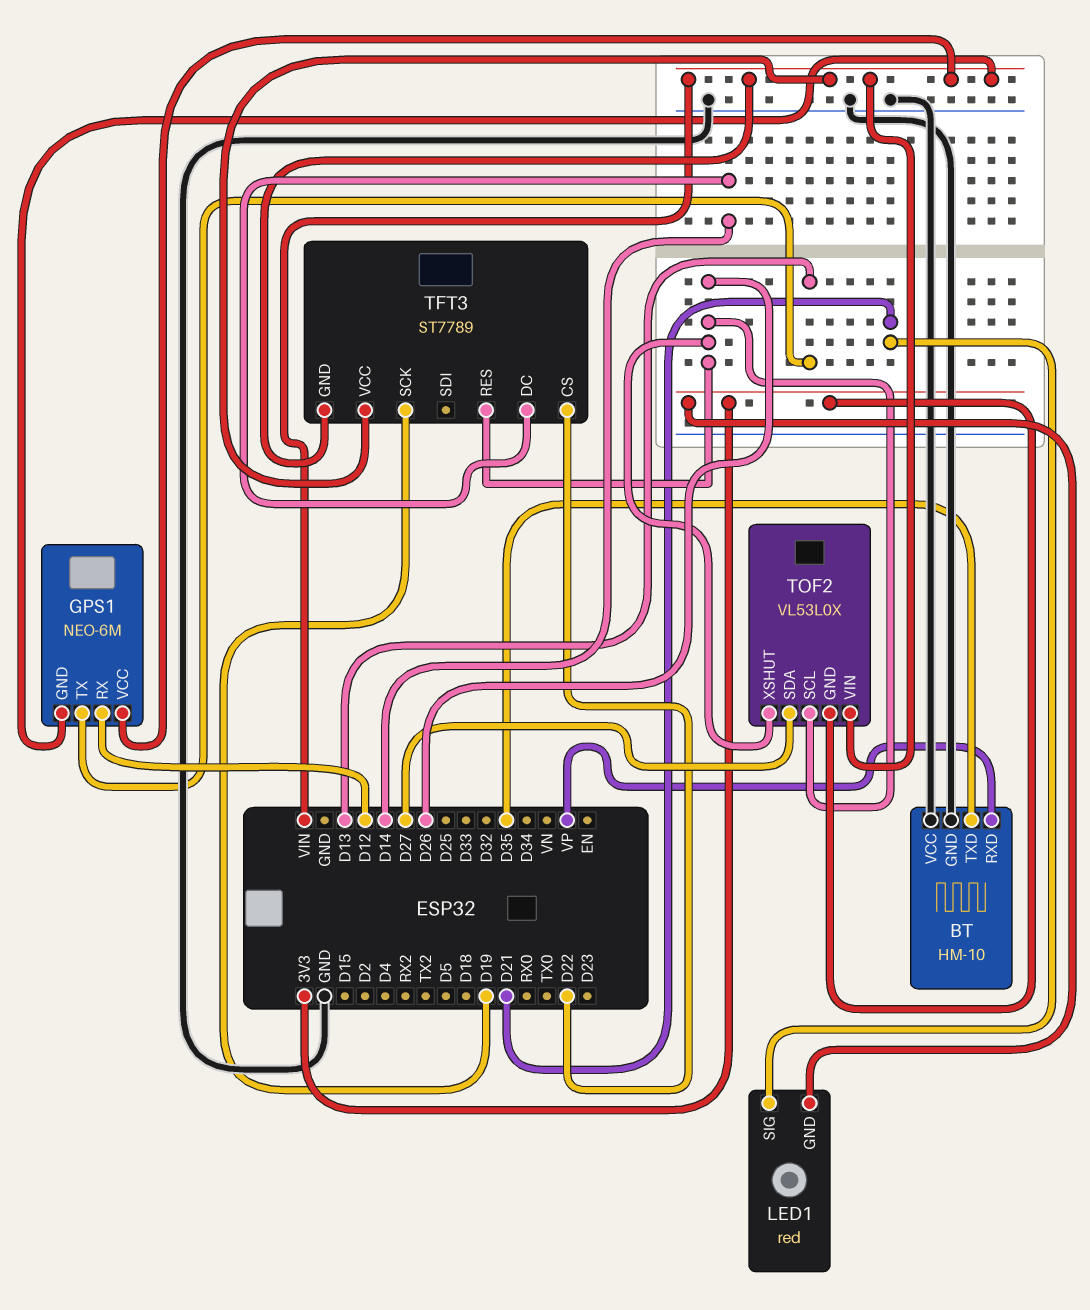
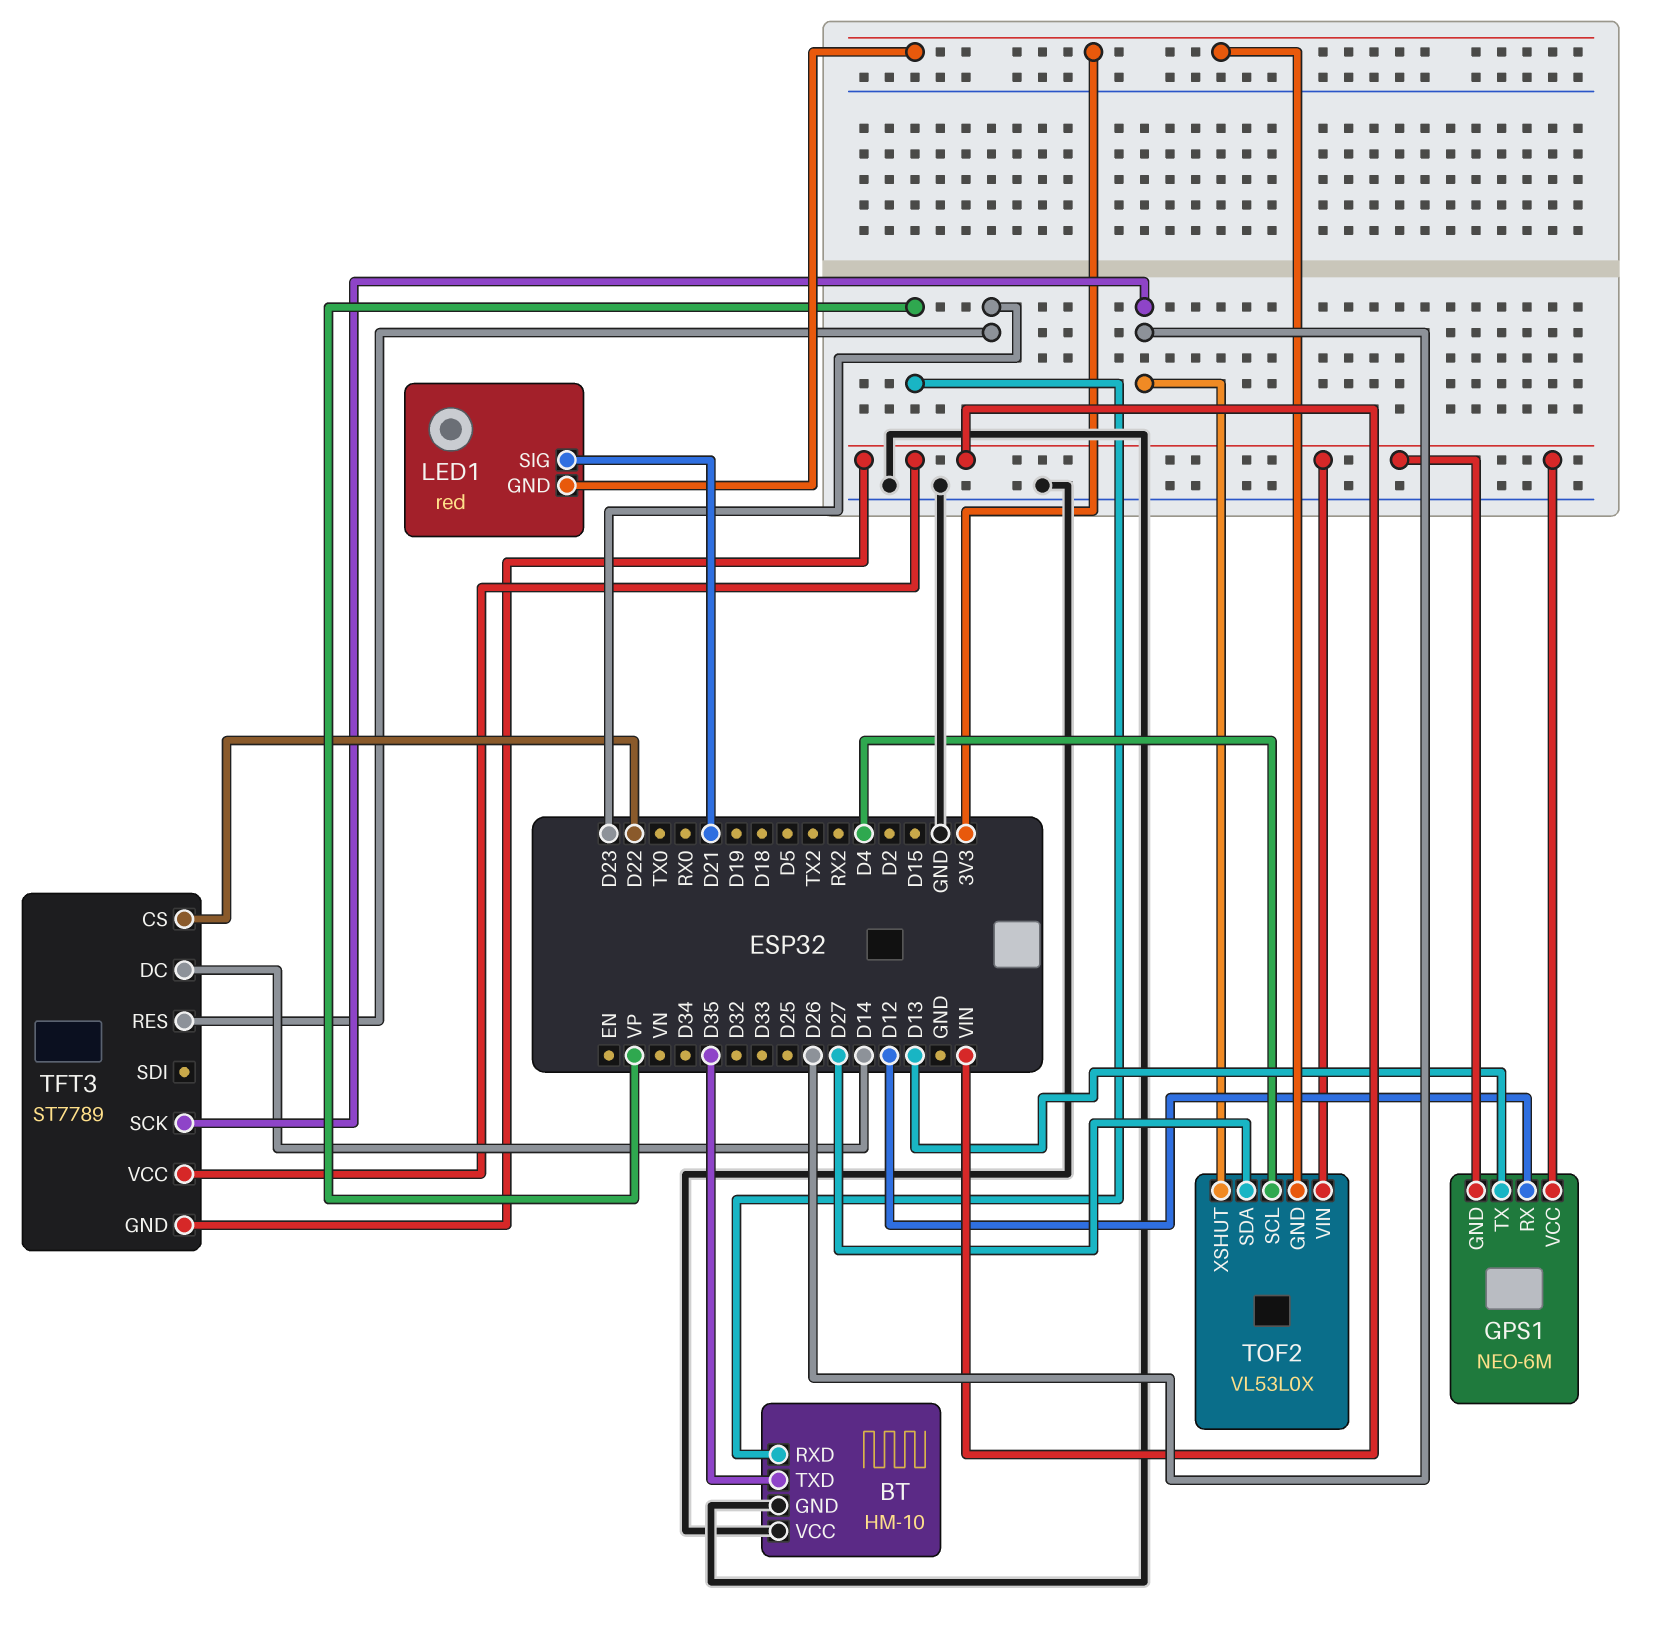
TFT3 pin RES: D26 -> D23
TFT3 pin SCK: D19 -> D26
TOF2 pin SCL: D26 -> D4

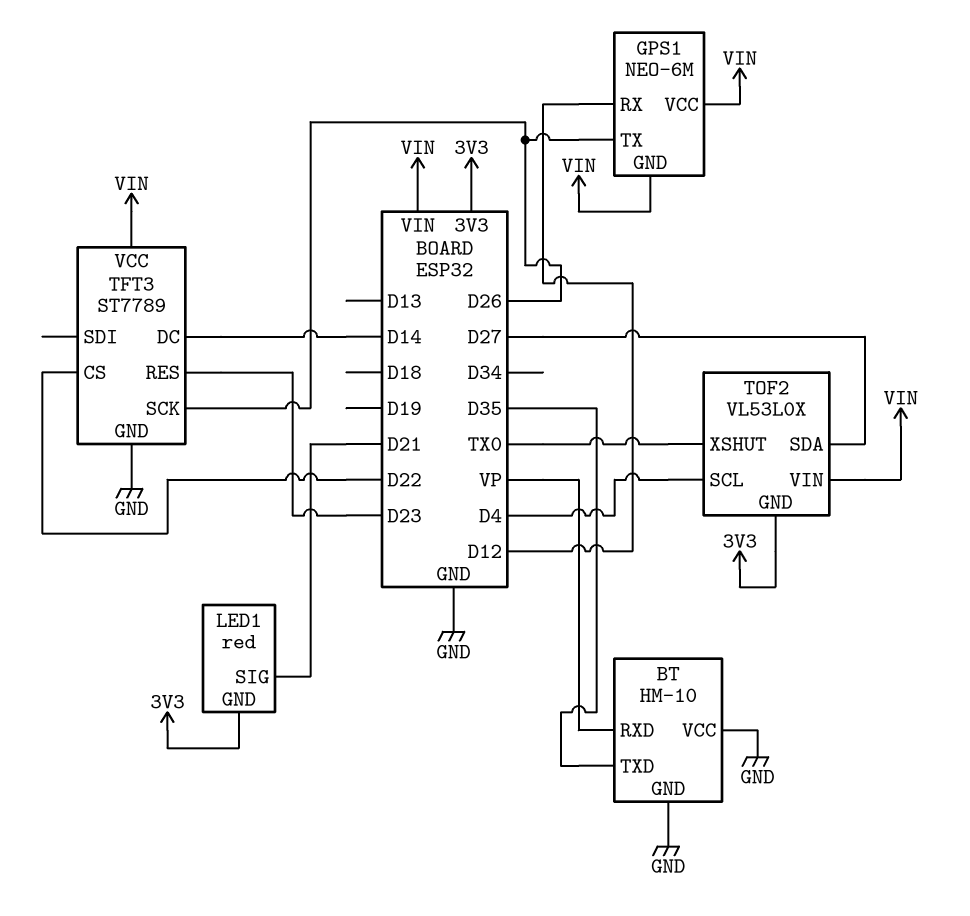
GPS1 pin TX: D13 -> D26
TFT3 pin GND: VIN -> GND
TOF2 pin XSHUT: D26 -> TX0

